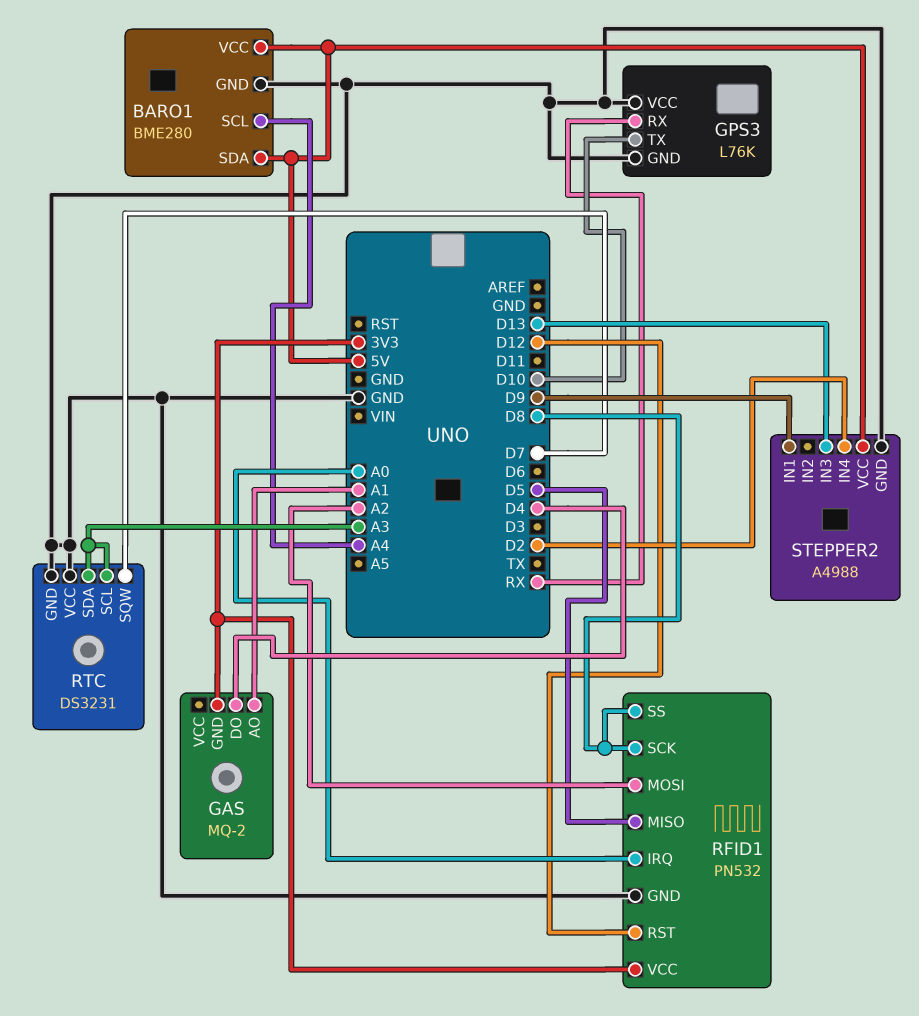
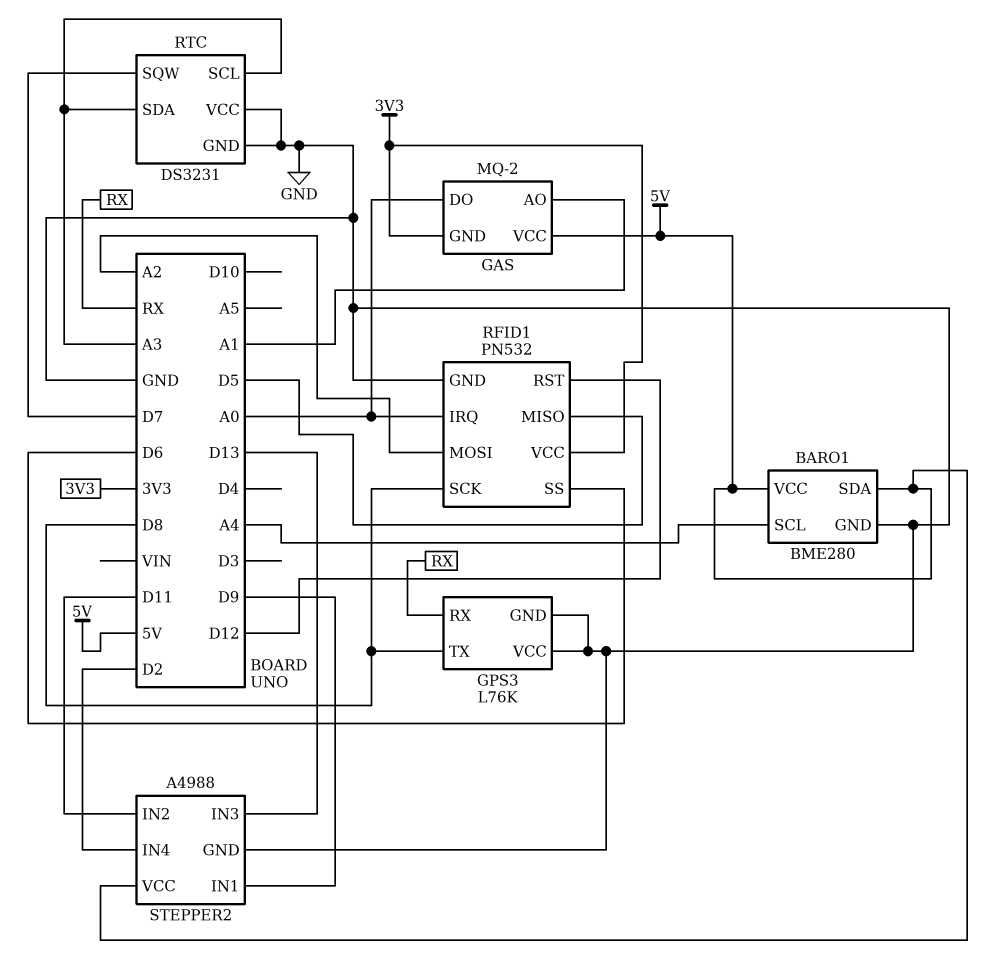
GAS pin DO: D4 -> A0
GAS pin VCC: none -> 5V
GPS3 pin TX: D10 -> D8
RFID1 pin SS: D8 -> D6
STEPPER2 pin IN2: none -> D11

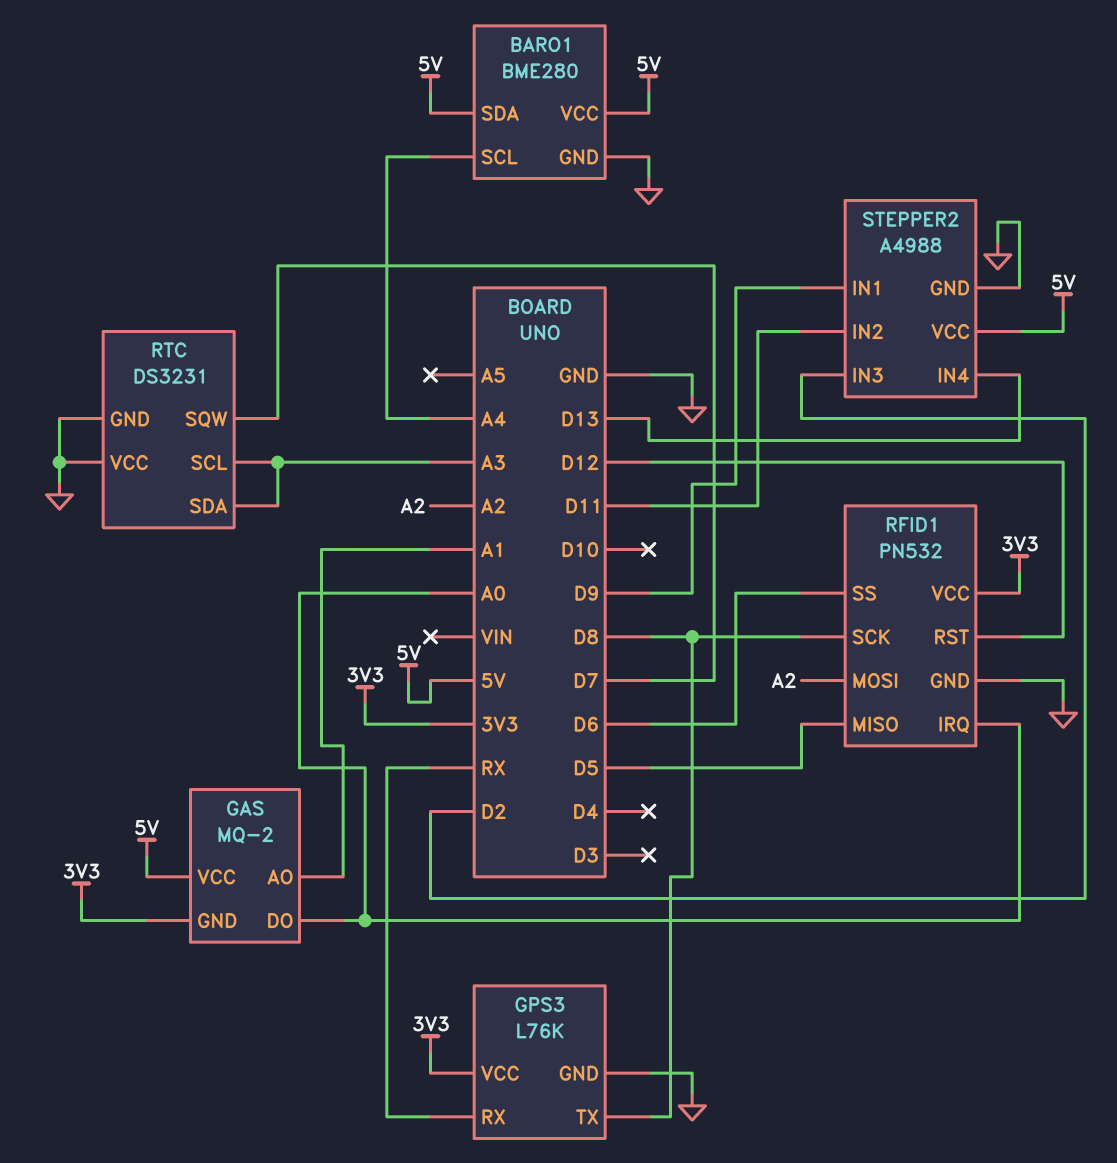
GPS3 pin VCC: GND -> 3V3
STEPPER2 pin IN3: D13 -> D2
STEPPER2 pin IN4: D2 -> D13

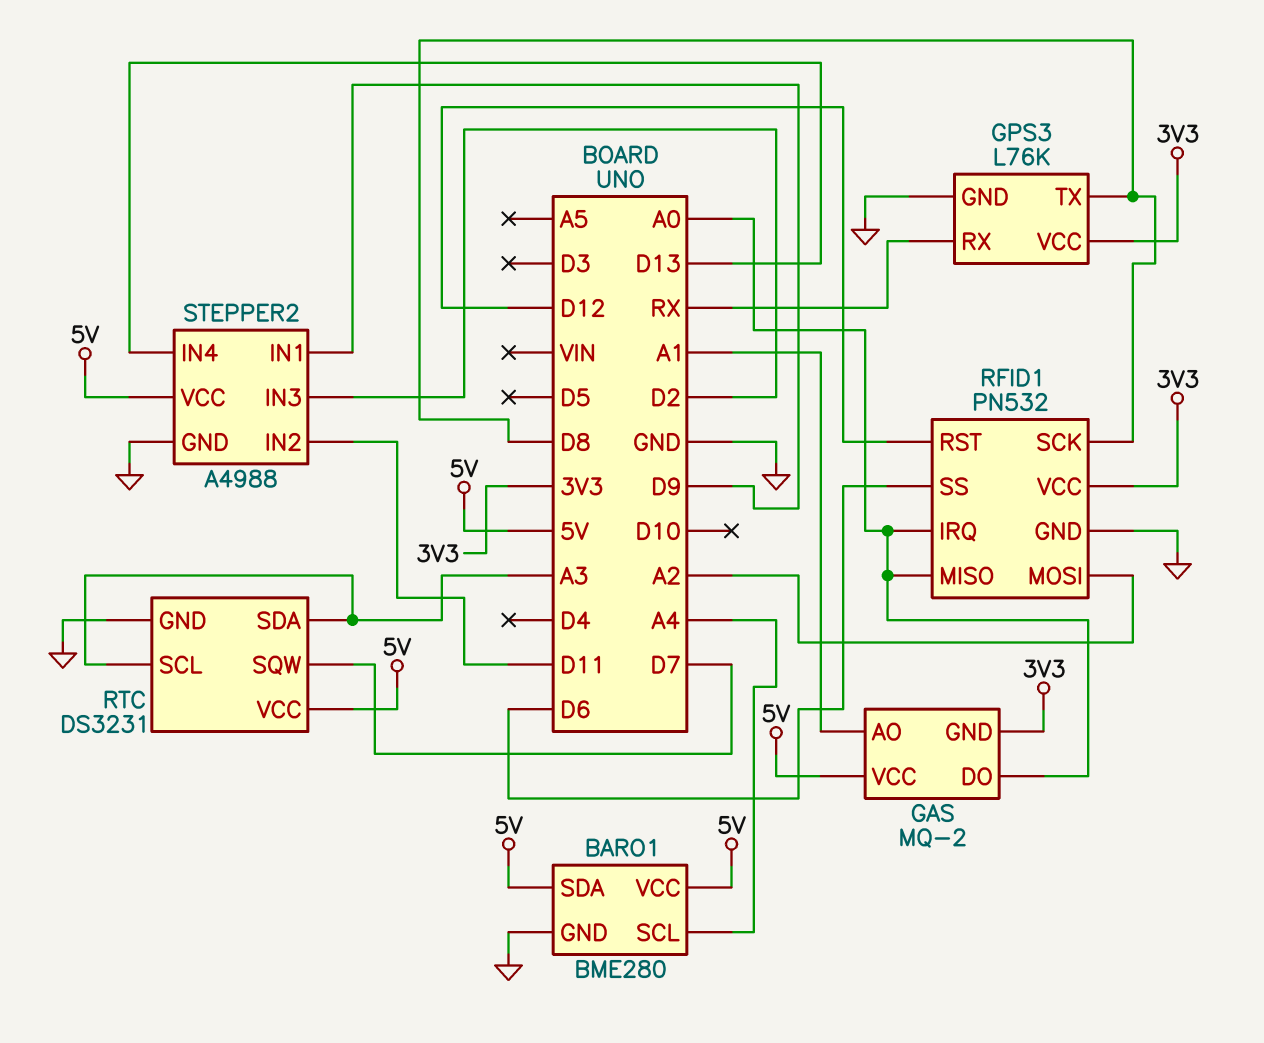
RFID1 pin MISO: D5 -> A0
RTC pin VCC: GND -> 5V

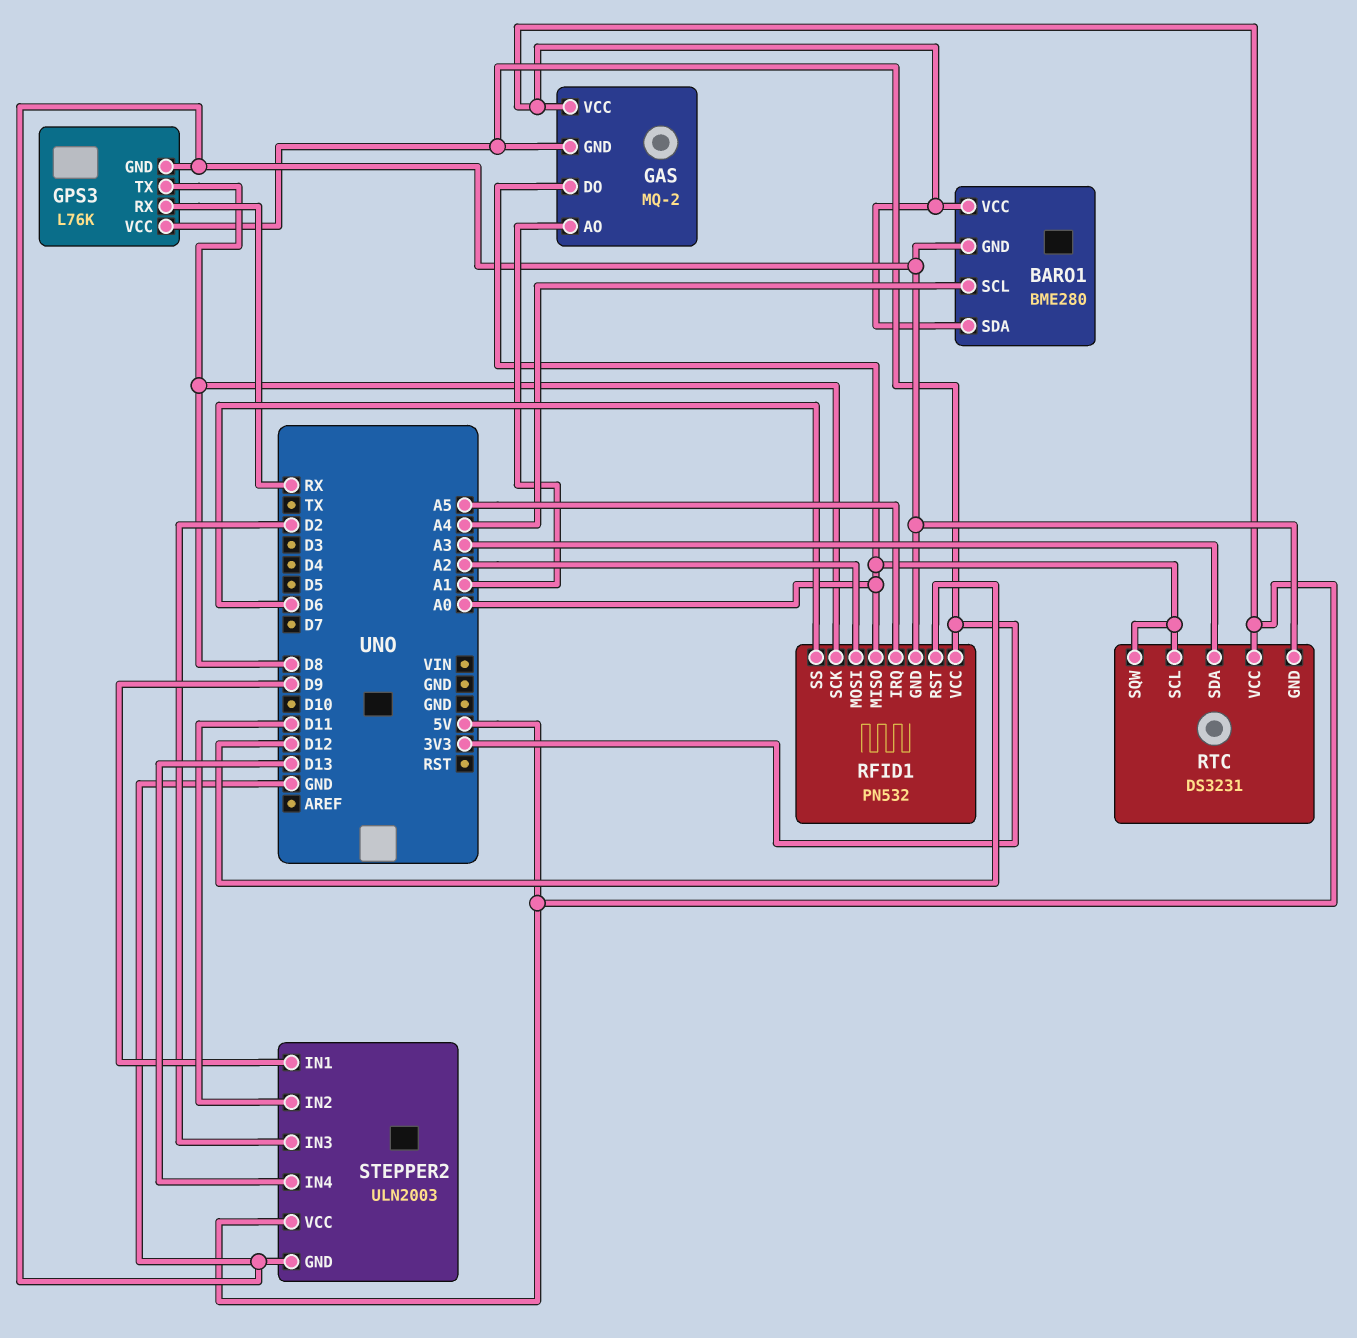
RFID1 pin IRQ: A0 -> A5
RTC pin SCL: A3 -> A0
RTC pin SQW: D7 -> A0
STEPPER2: A4988 -> ULN2003

